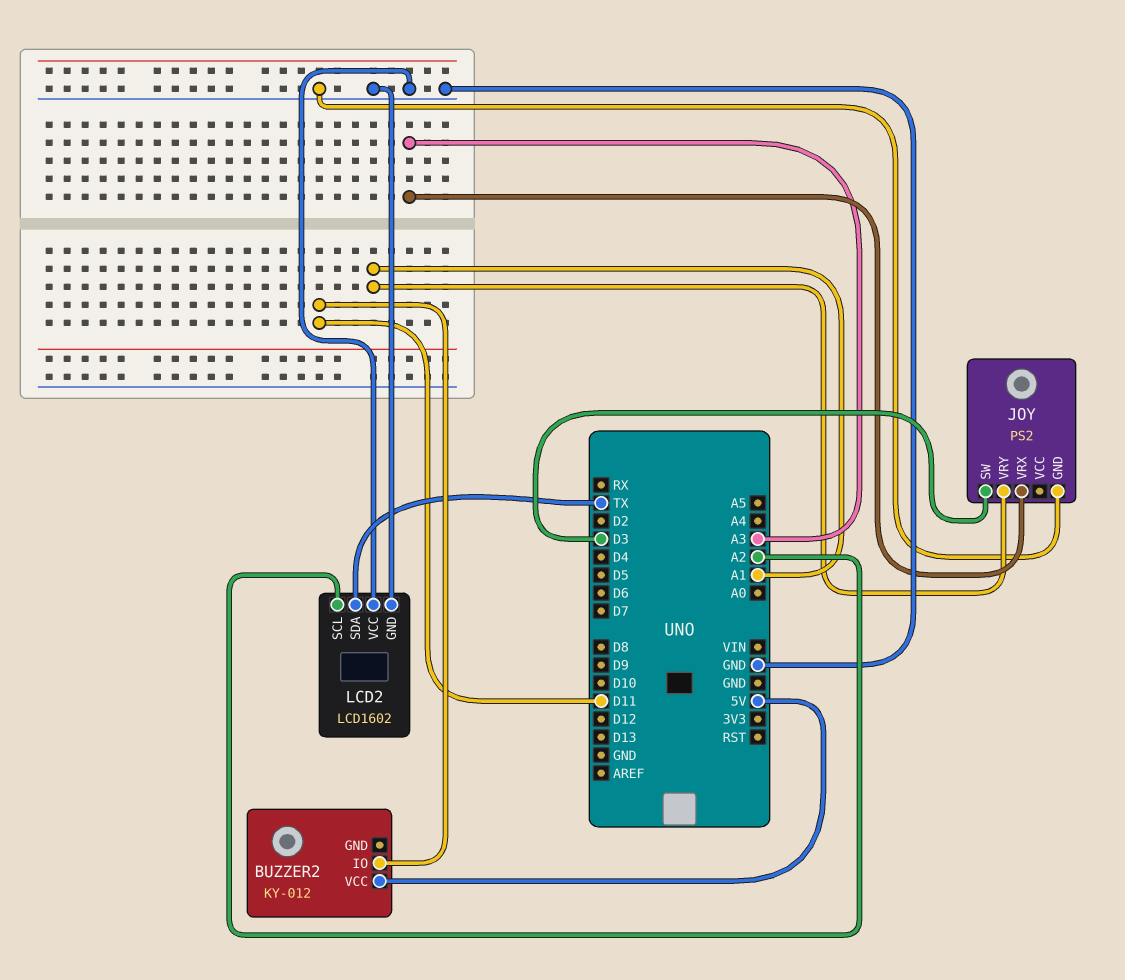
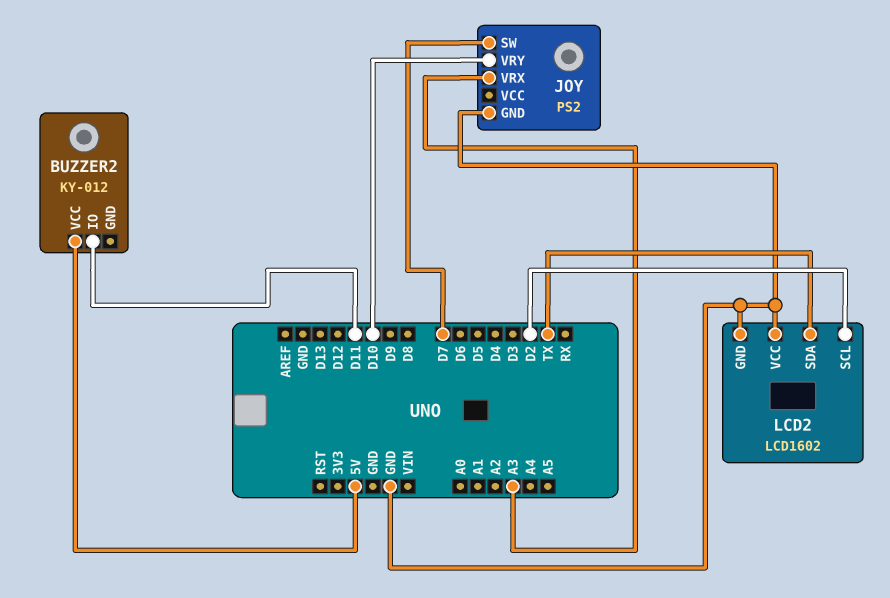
JOY pin SW: D3 -> D7
JOY pin VRY: A1 -> D10
LCD2 pin SCL: A2 -> D2

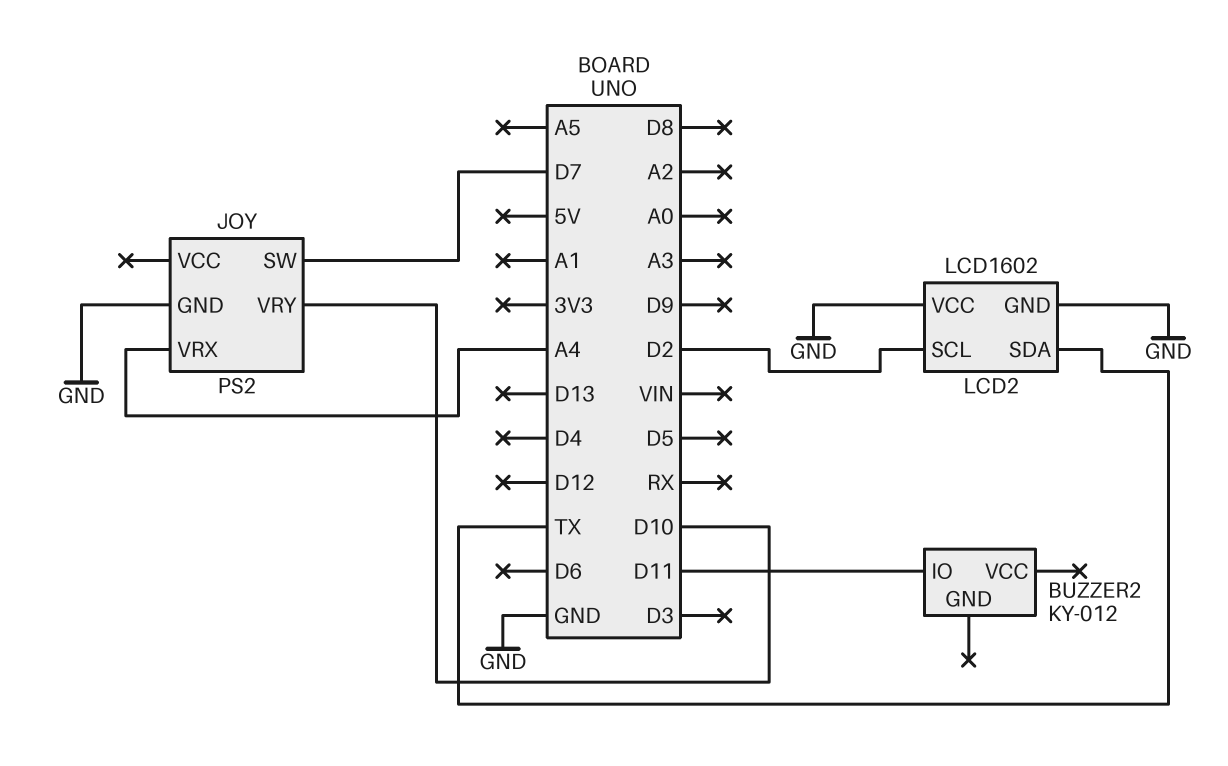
BUZZER2 pin VCC: 5V -> none
JOY pin VRX: A3 -> A4

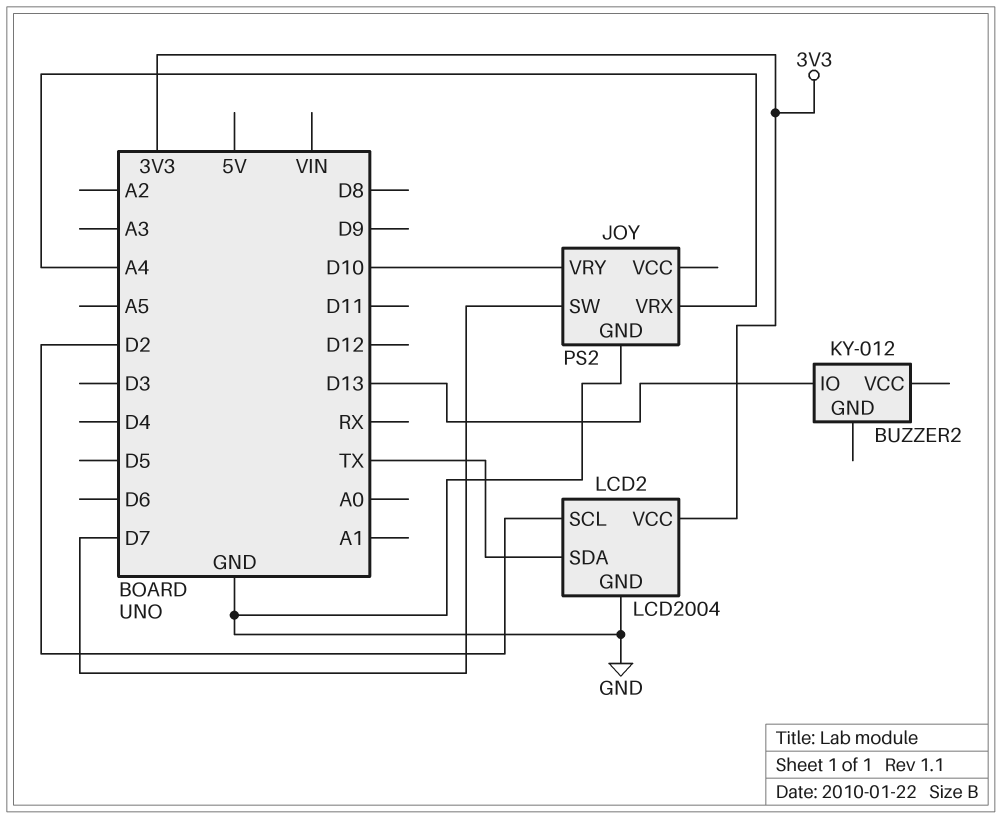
BUZZER2 pin IO: D11 -> D13
LCD2: LCD1602 -> LCD2004
LCD2 pin VCC: GND -> 3V3

